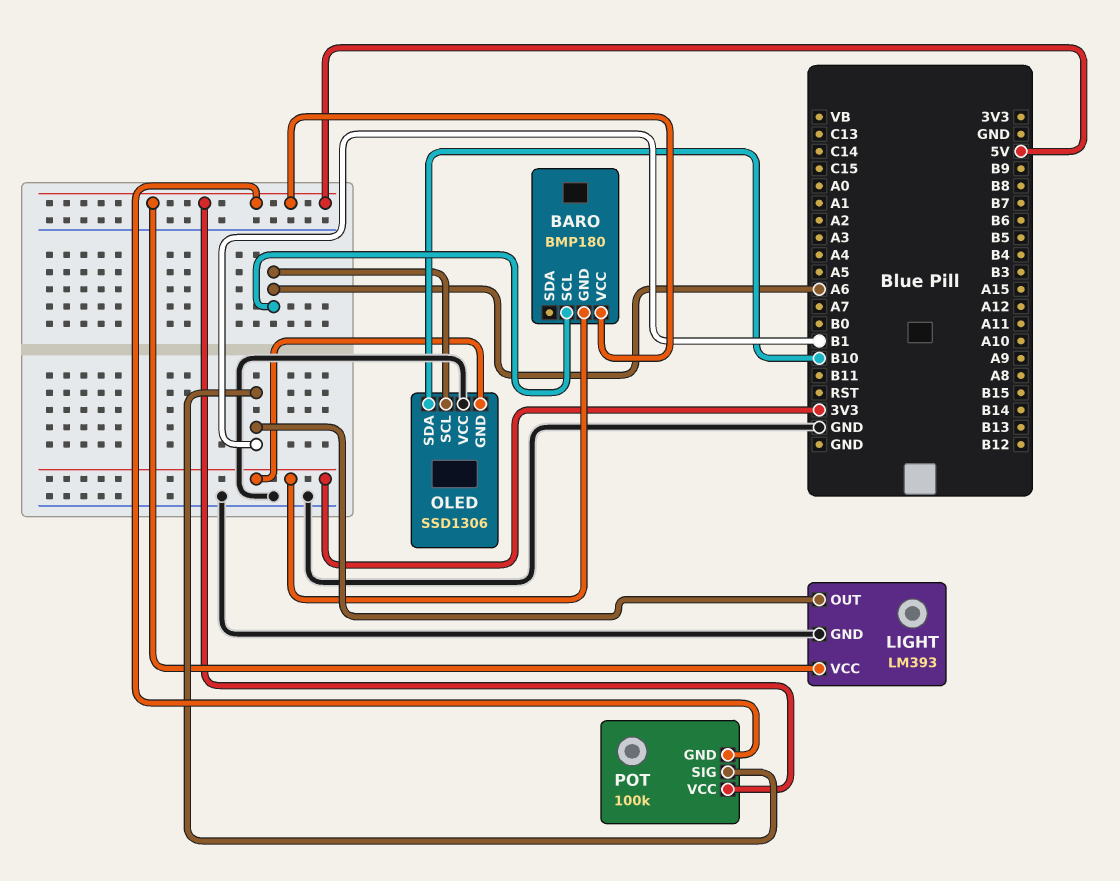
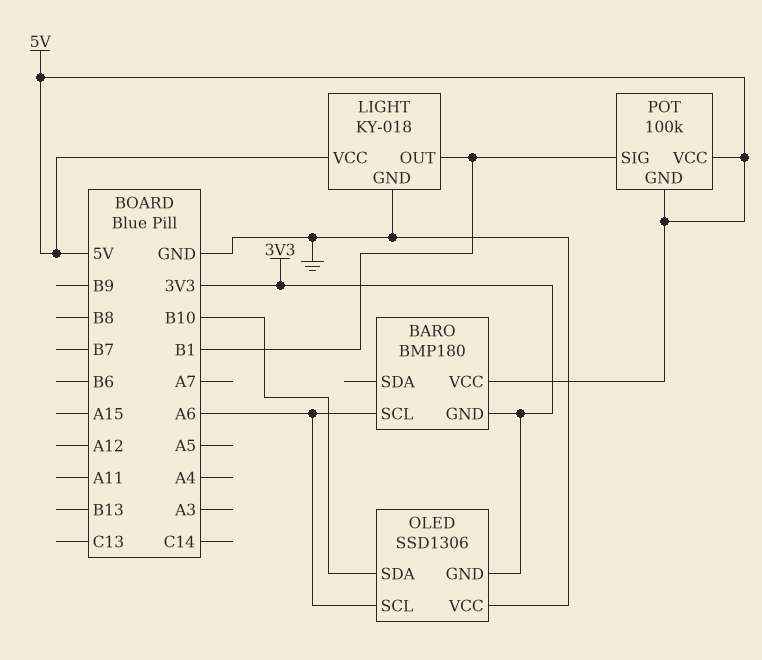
LIGHT: LM393 -> KY-018

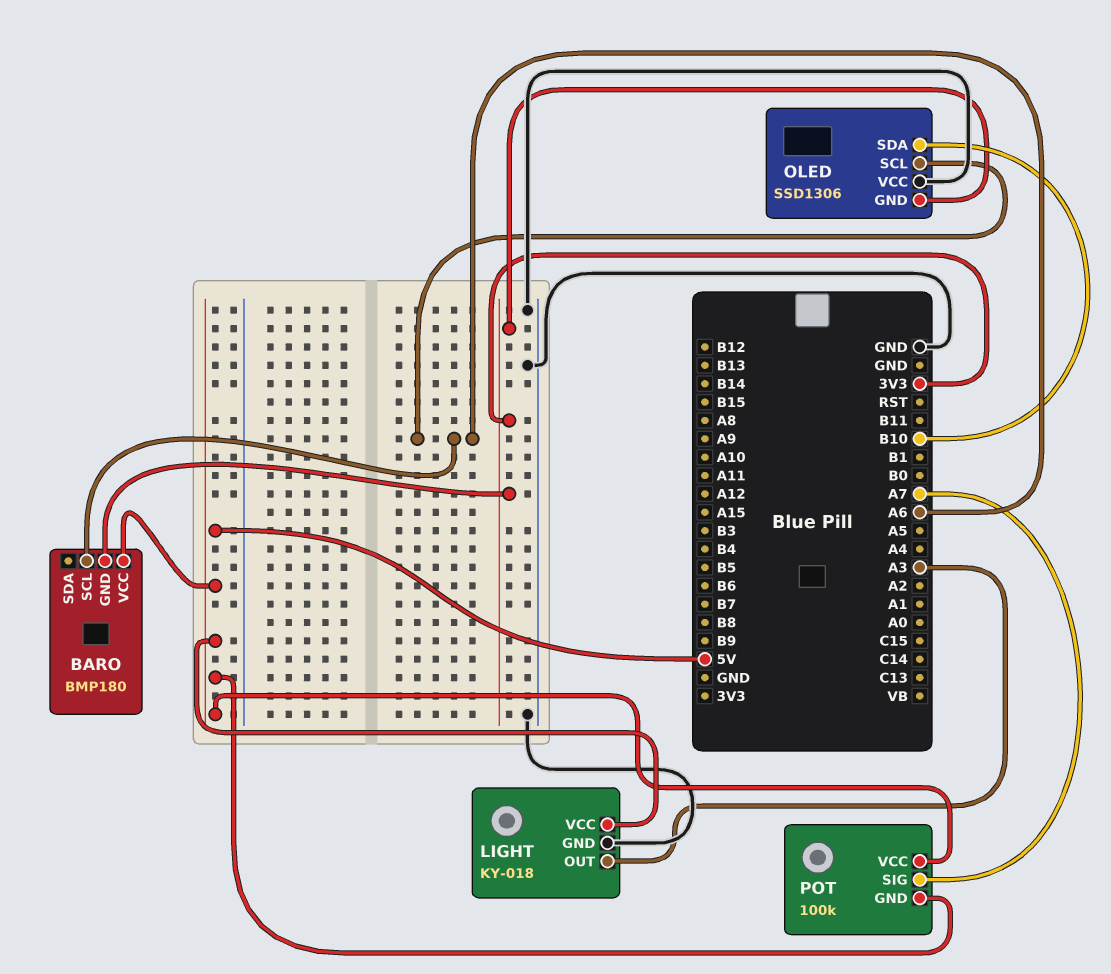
LIGHT pin OUT: B1 -> A3
POT pin SIG: B1 -> A7

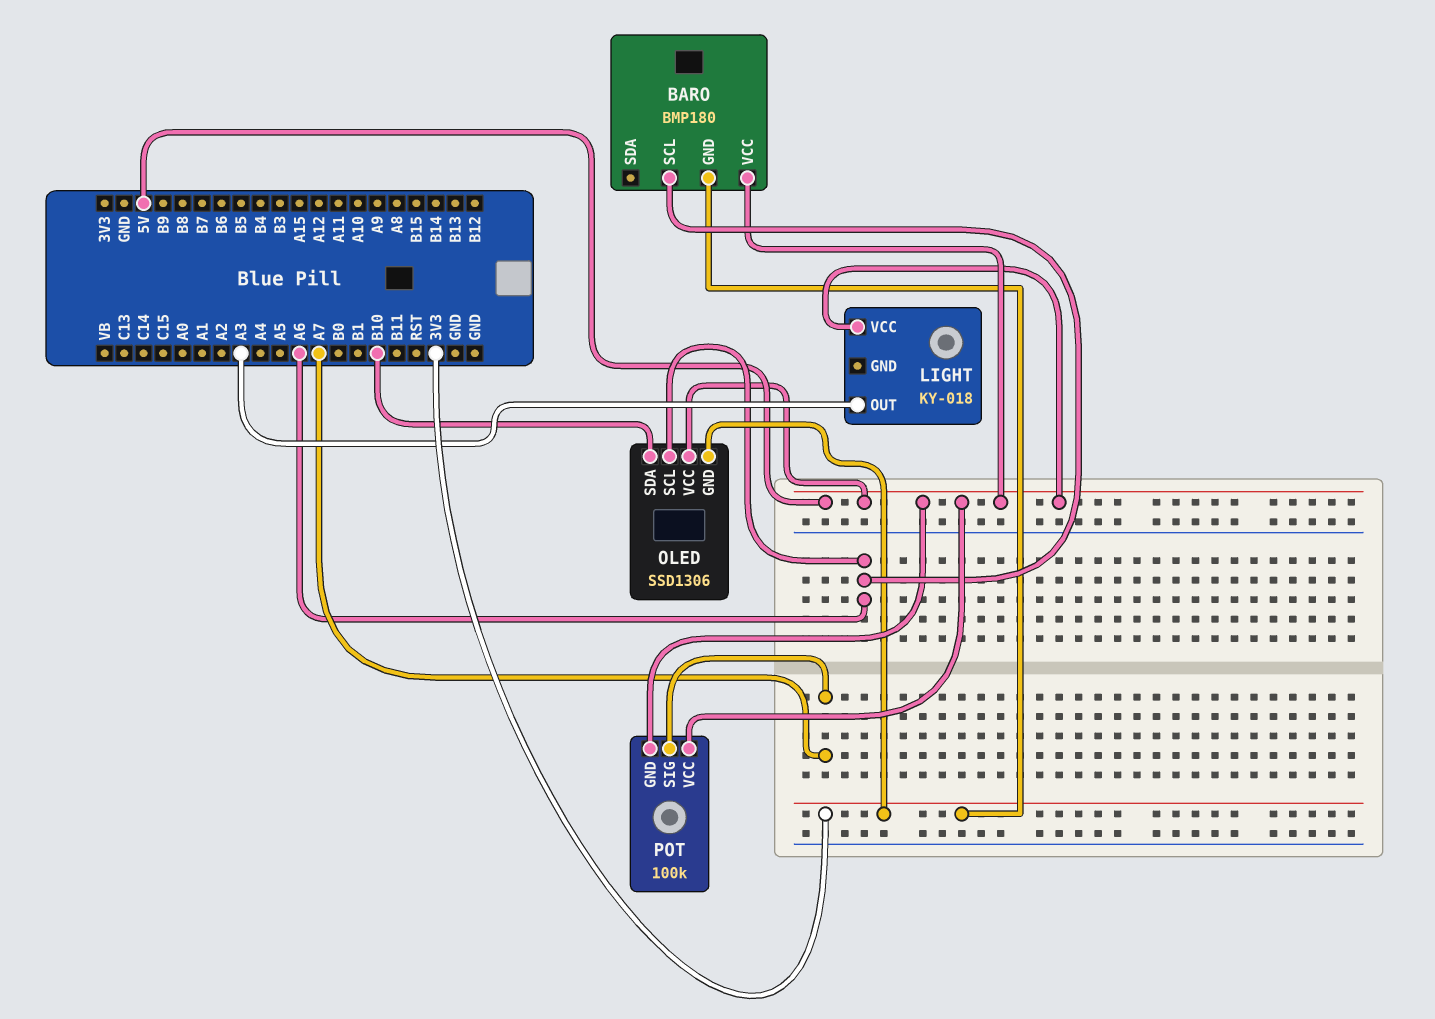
LIGHT pin GND: GND -> none
OLED pin VCC: GND -> 5V

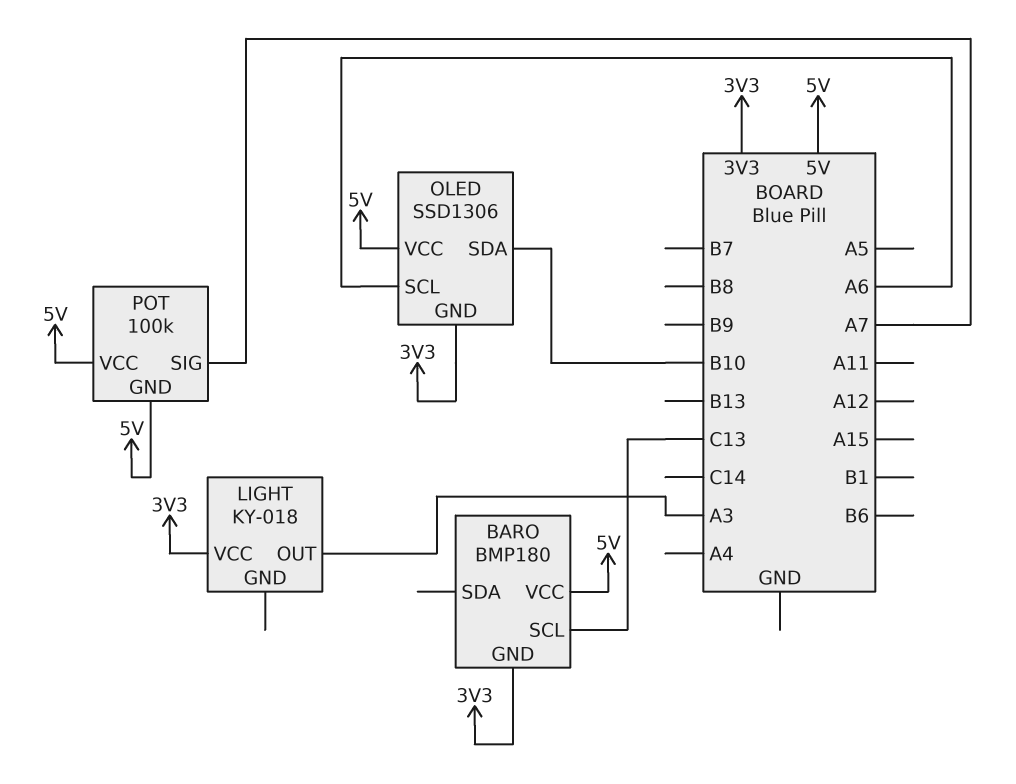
BARO pin SCL: A6 -> C13
LIGHT pin VCC: 5V -> 3V3

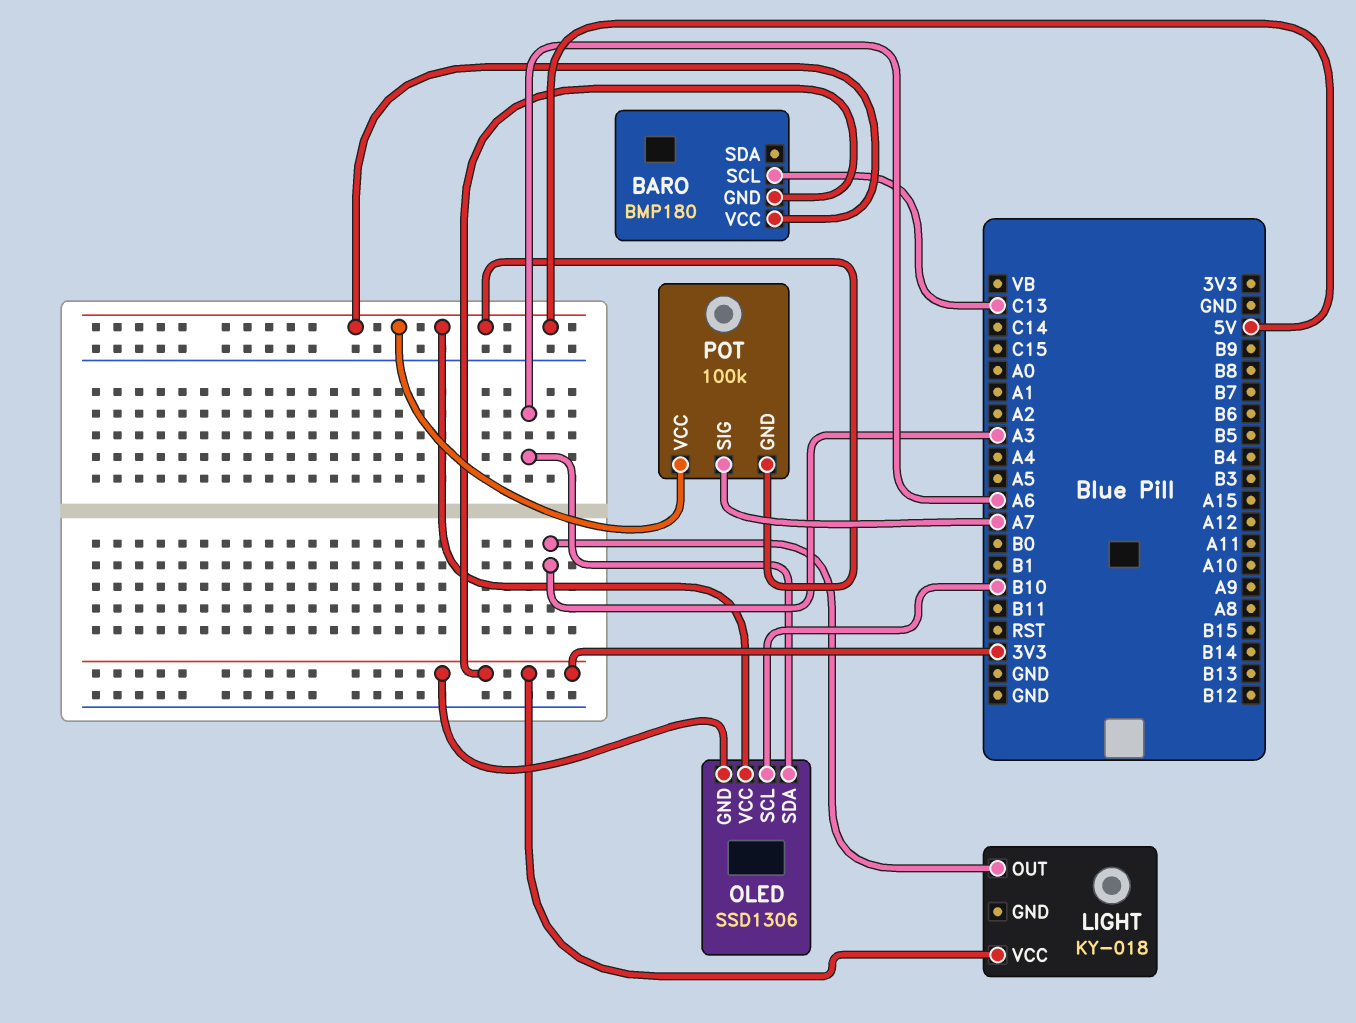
OLED pin SCL: A6 -> B10
OLED pin SDA: B10 -> A6

